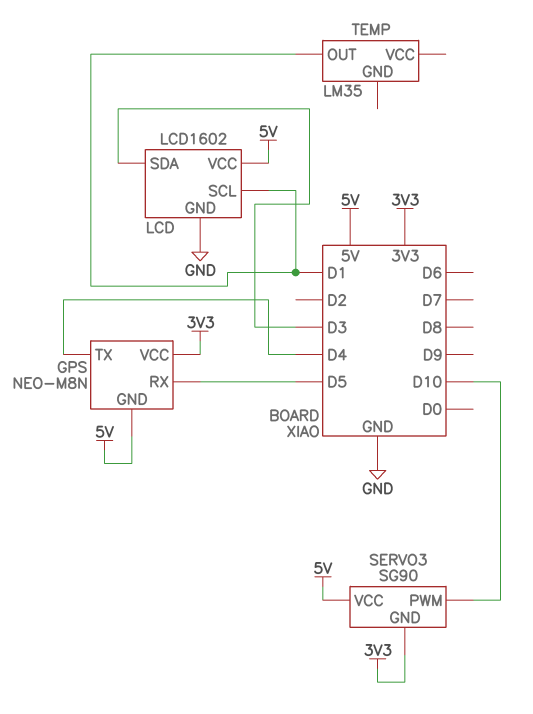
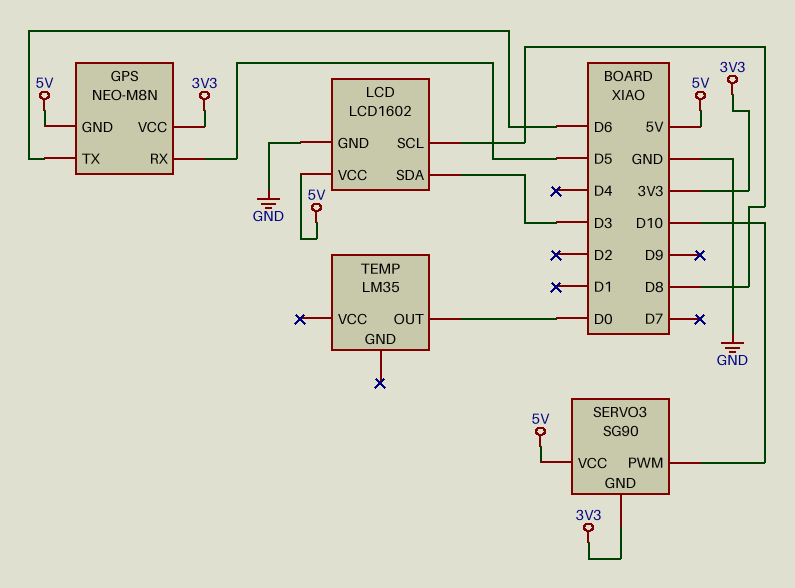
GPS pin TX: D4 -> D6
LCD pin SCL: D1 -> D8
TEMP pin OUT: D1 -> D0

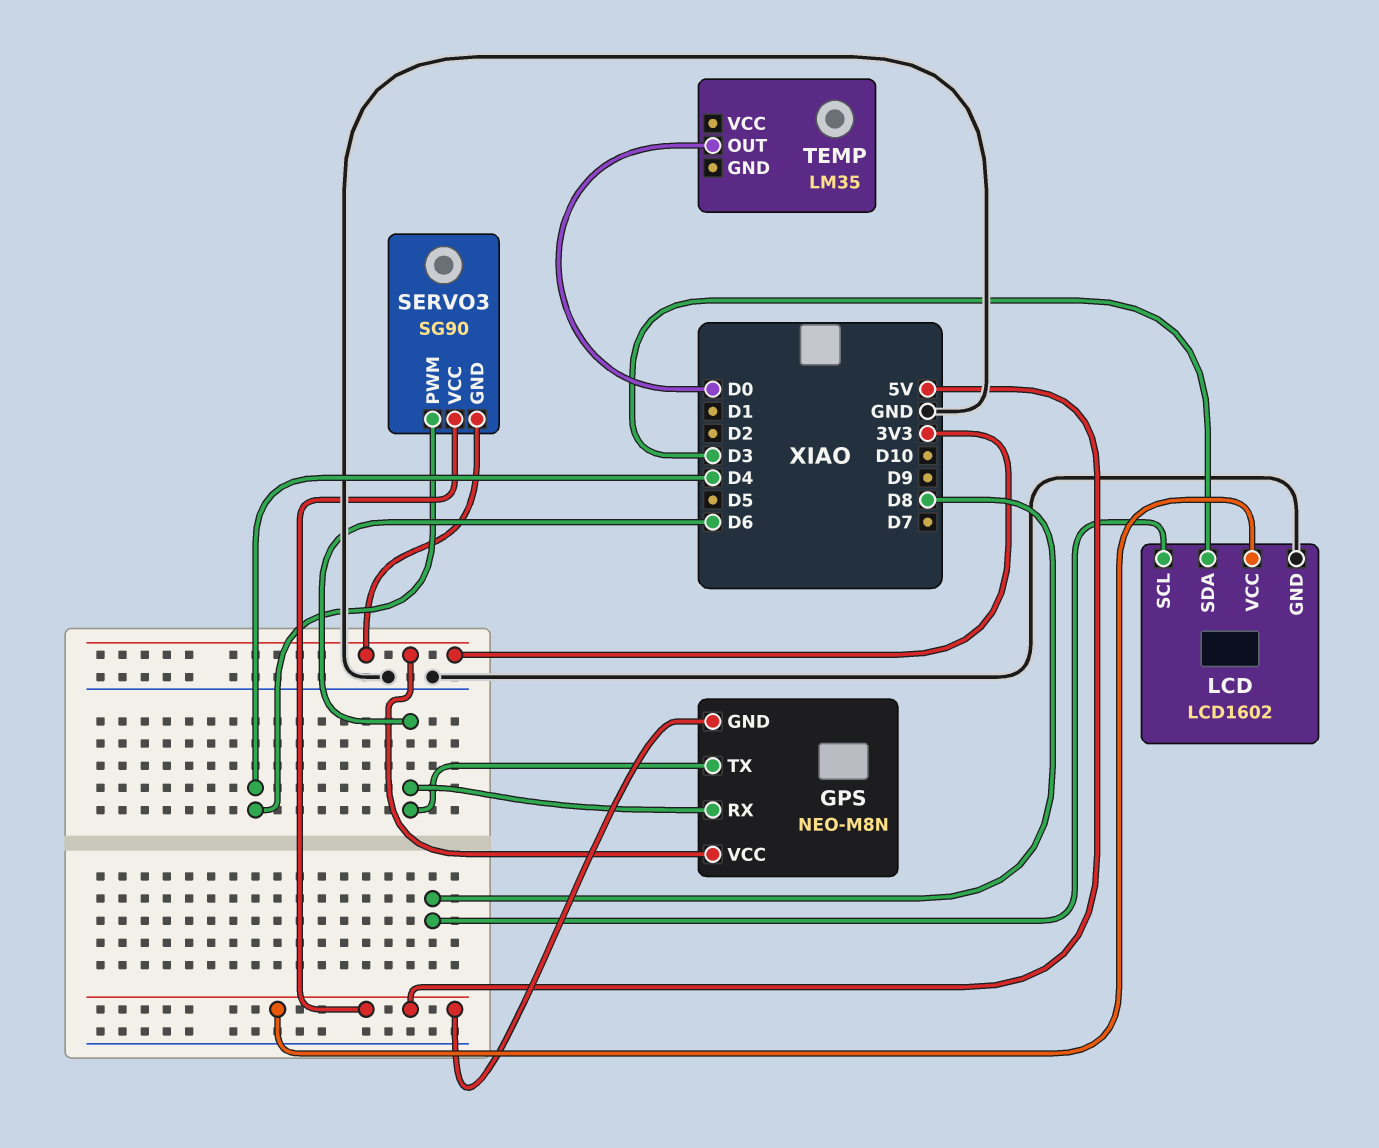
GPS pin RX: D5 -> D6
SERVO3 pin PWM: D10 -> D4

